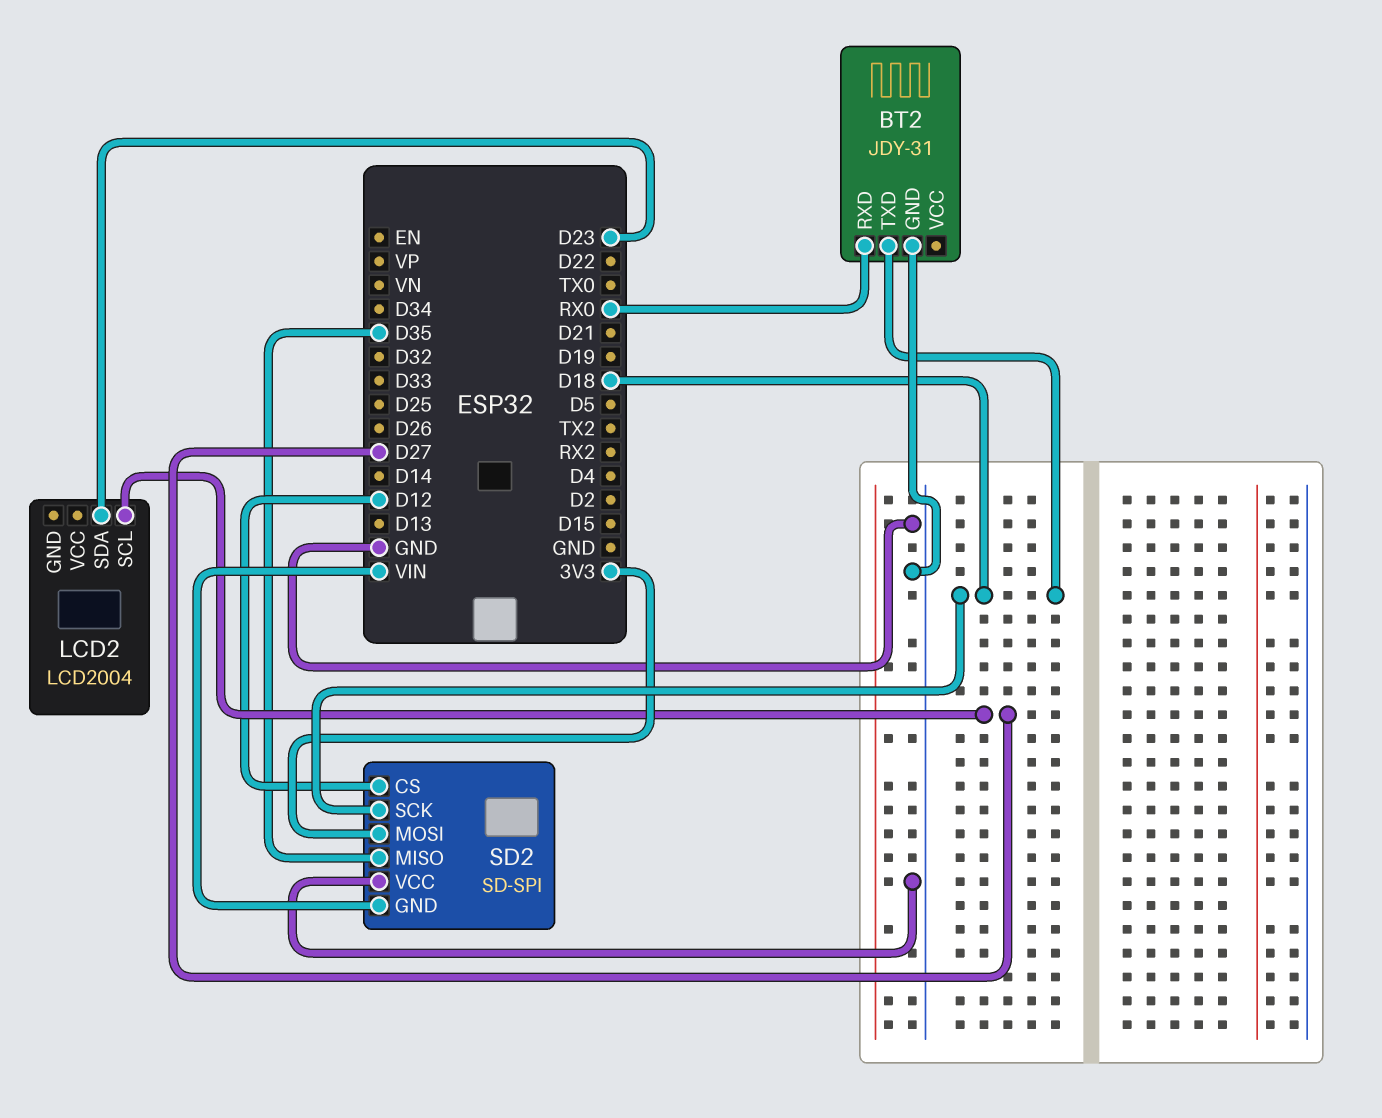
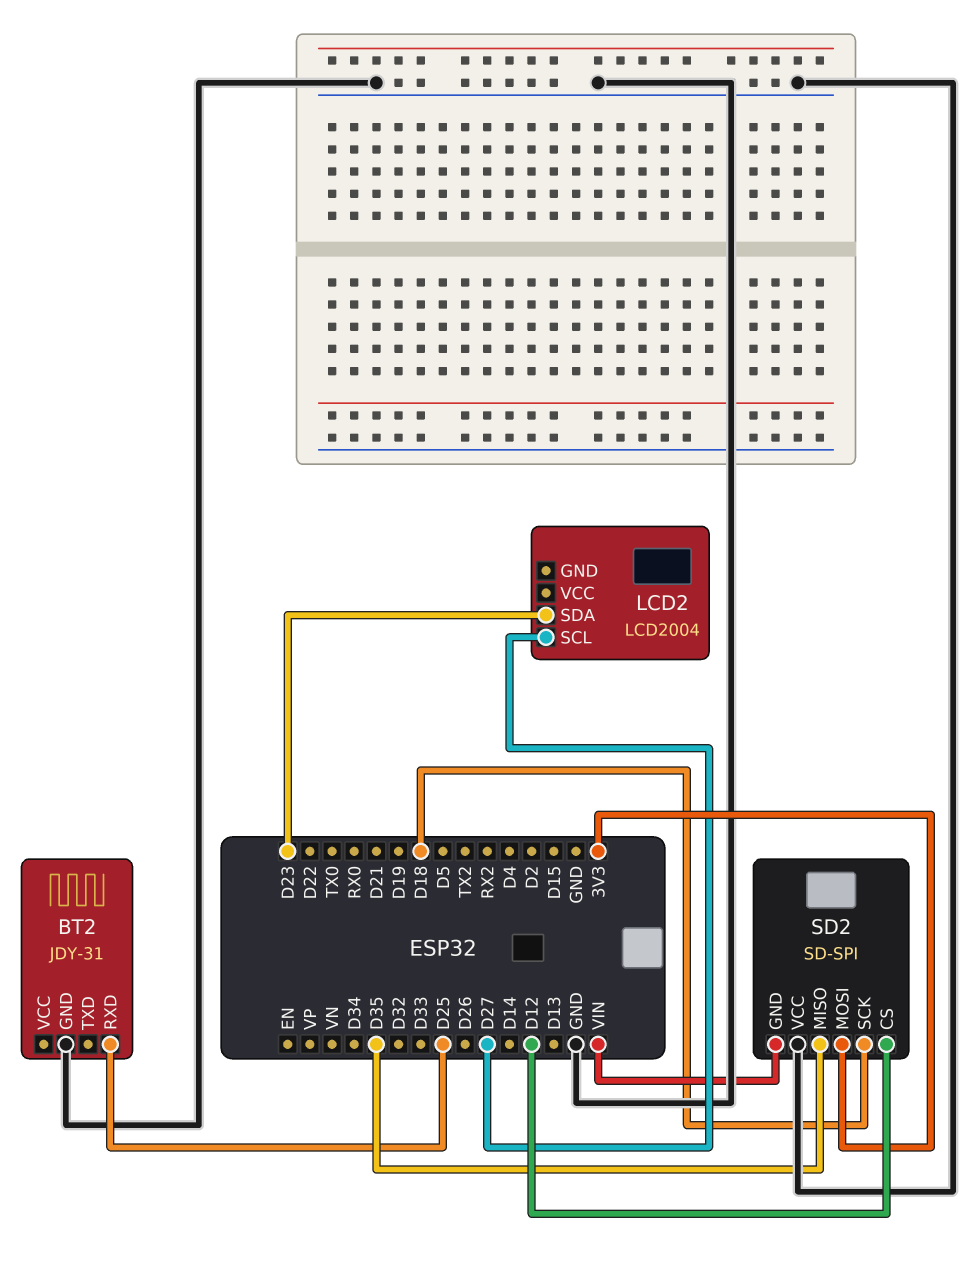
BT2 pin RXD: RX0 -> D25
BT2 pin TXD: D18 -> none

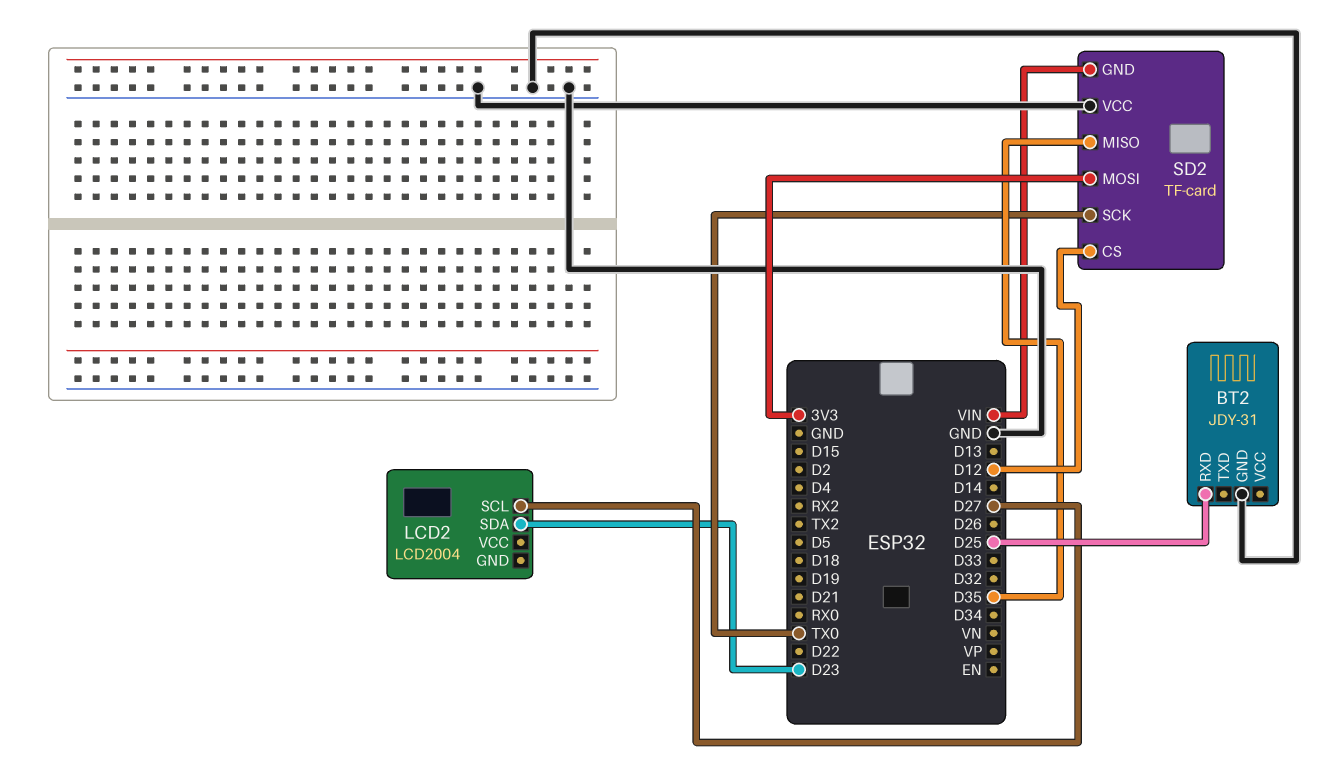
SD2: SD-SPI -> TF-card
SD2 pin SCK: D18 -> TX0

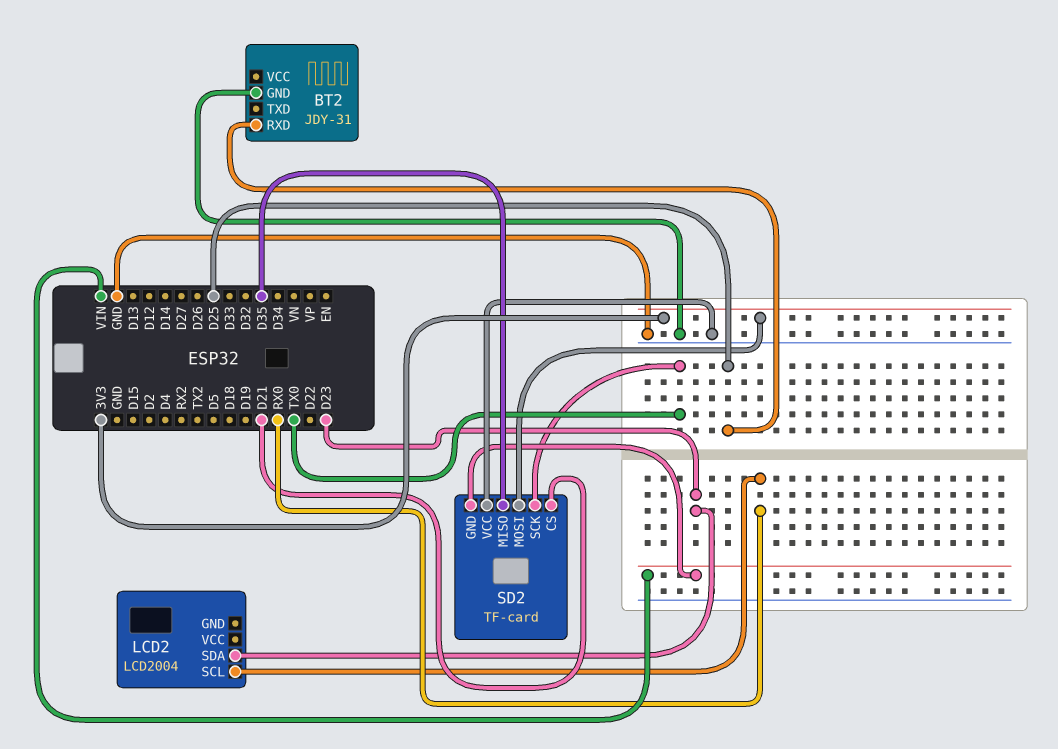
LCD2 pin SCL: D27 -> RX0
SD2 pin CS: D12 -> D21

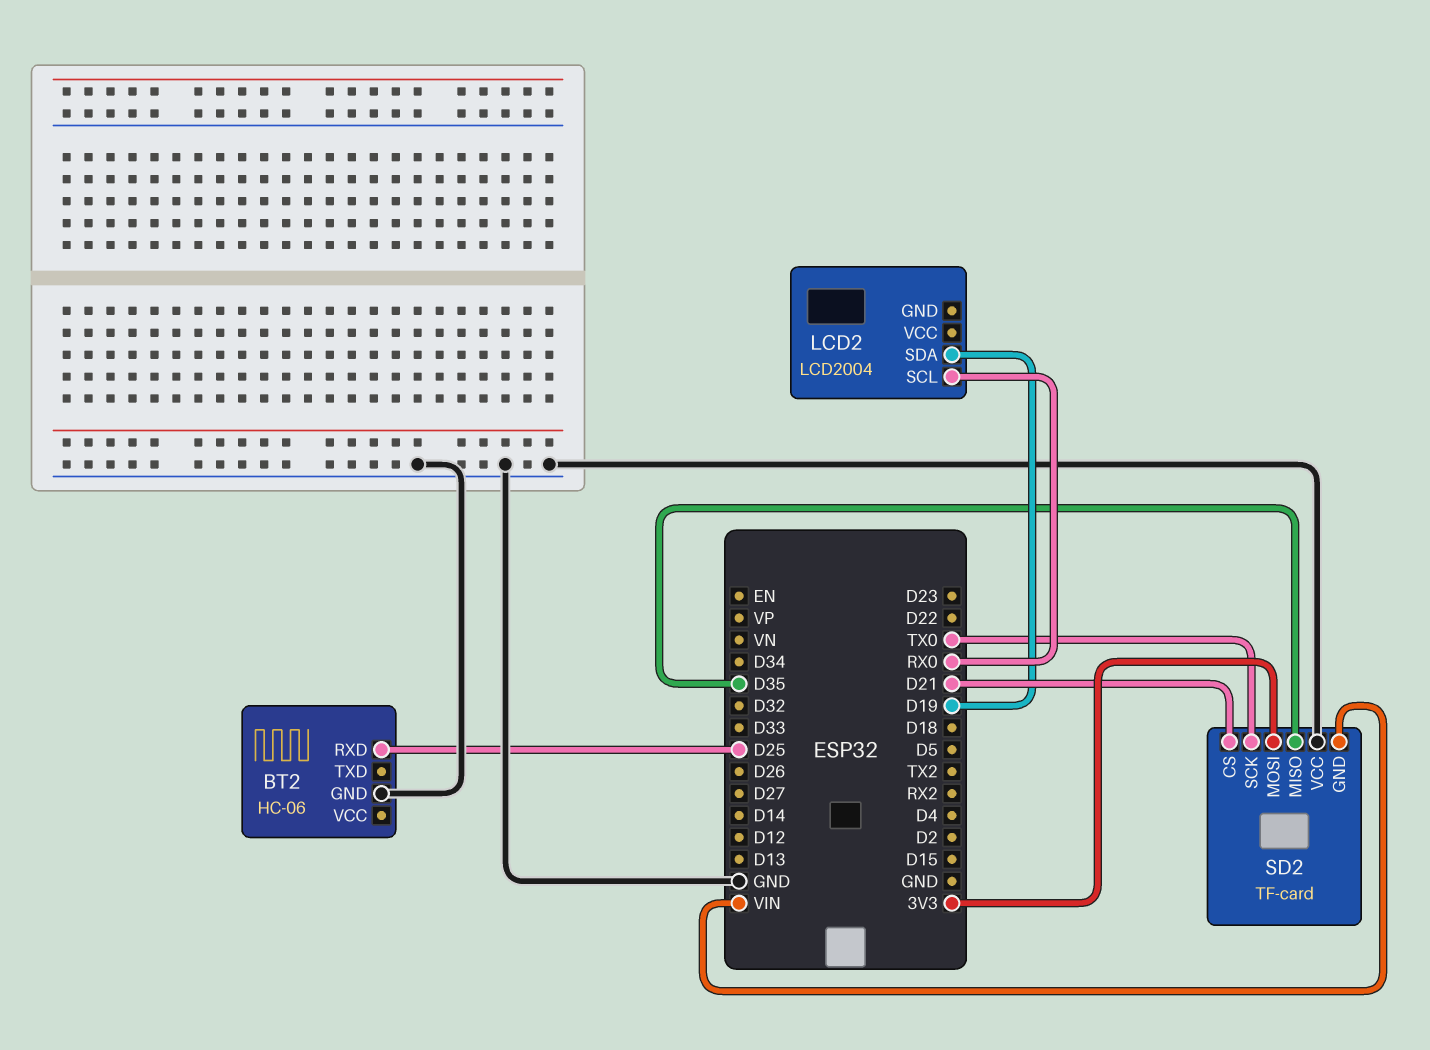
BT2: JDY-31 -> HC-06
LCD2 pin SDA: D23 -> D19

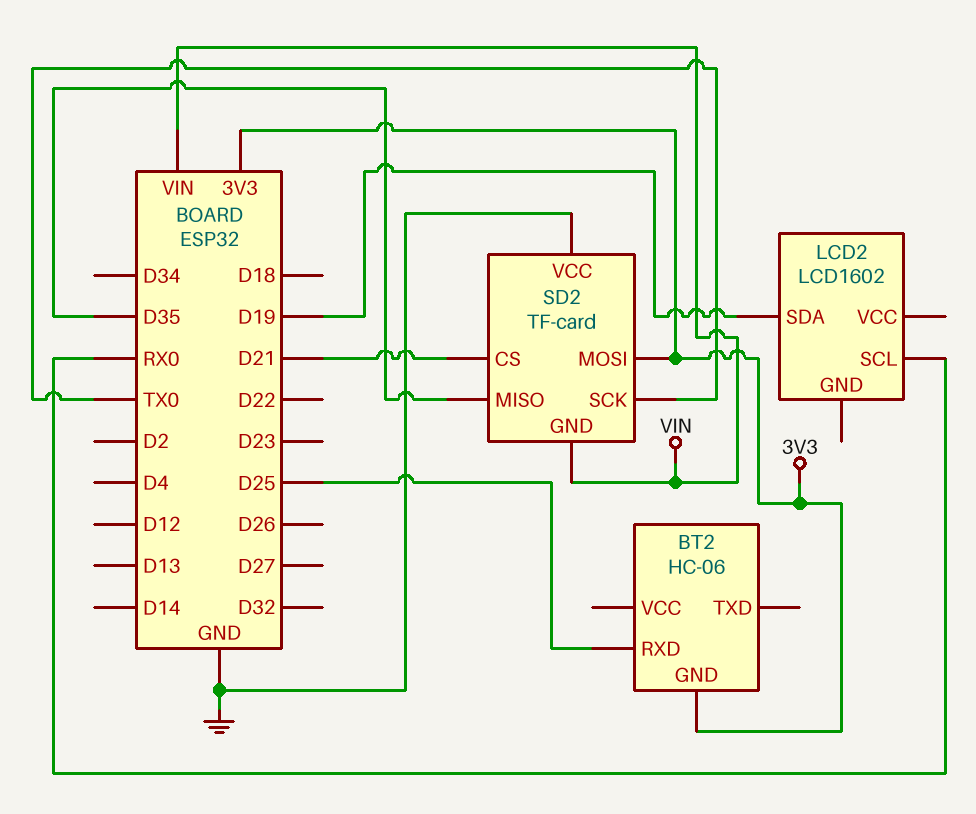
BT2 pin GND: GND -> 3V3
LCD2: LCD2004 -> LCD1602

